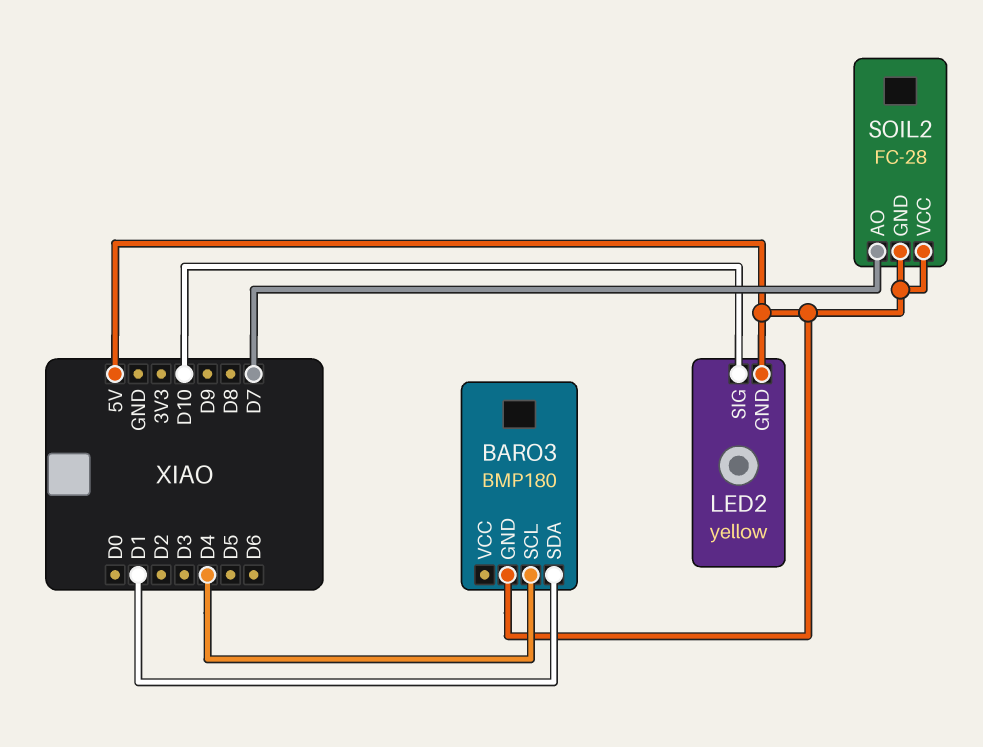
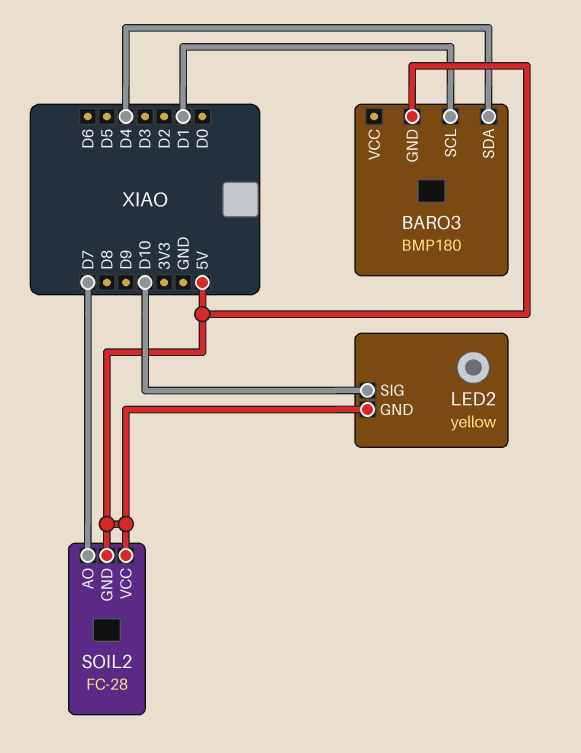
BARO3 pin SCL: D4 -> D1
BARO3 pin SDA: D1 -> D4

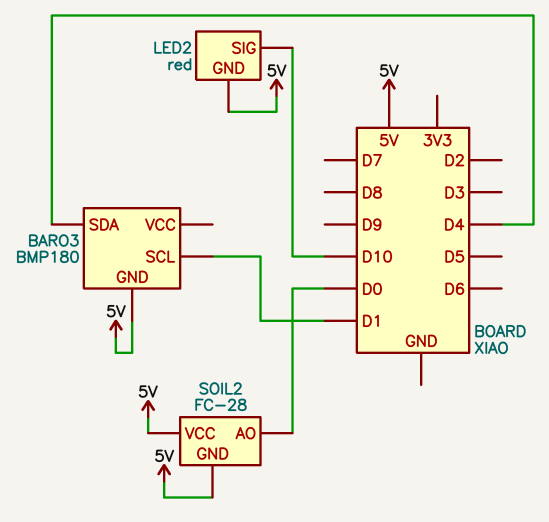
LED2: yellow -> red
SOIL2 pin AO: D7 -> D0

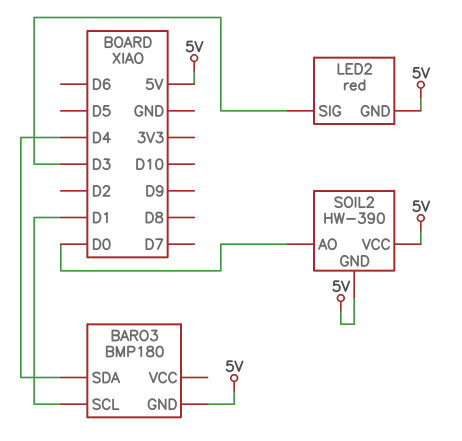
LED2 pin SIG: D10 -> D3
SOIL2: FC-28 -> HW-390

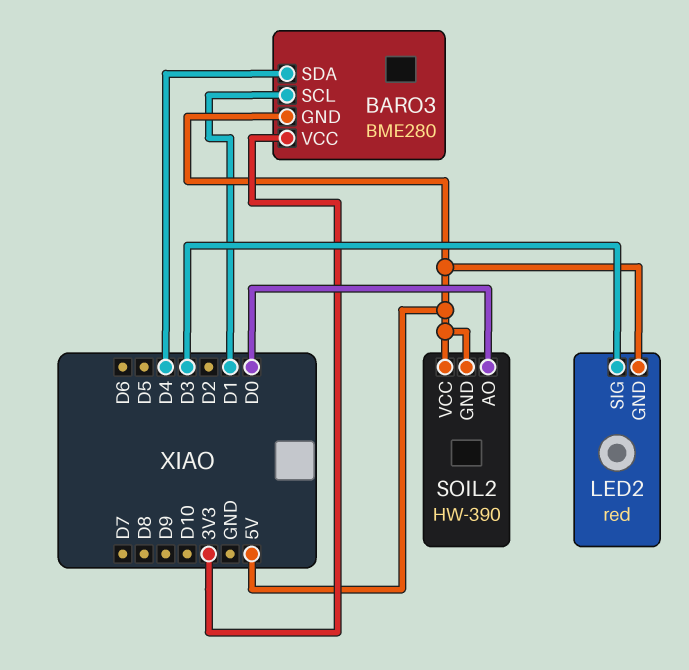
BARO3: BMP180 -> BME280
BARO3 pin VCC: none -> 3V3

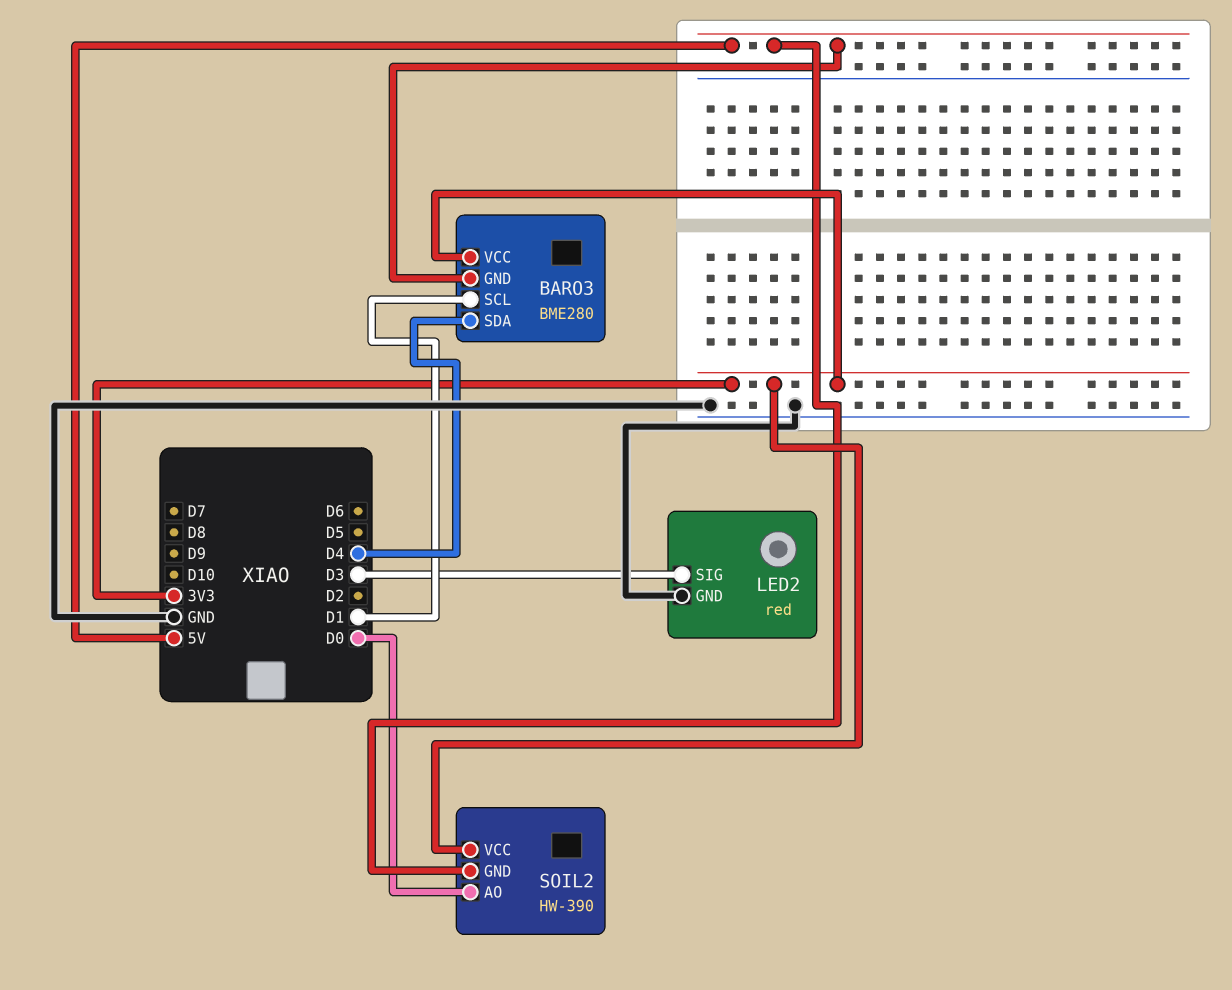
LED2 pin GND: 5V -> GND
SOIL2 pin VCC: 5V -> 3V3

